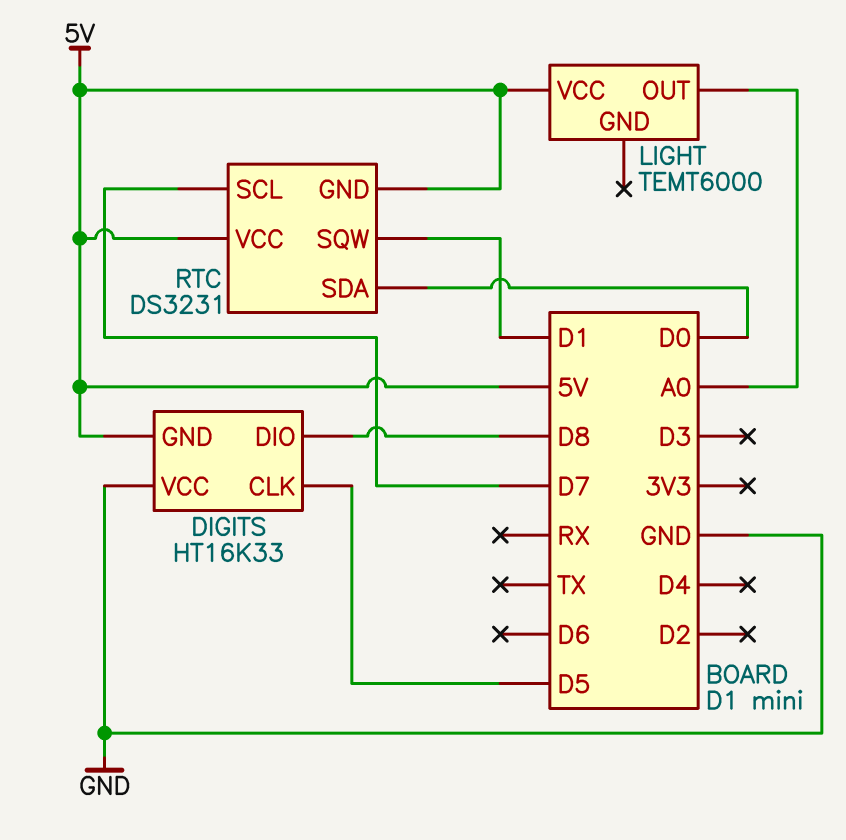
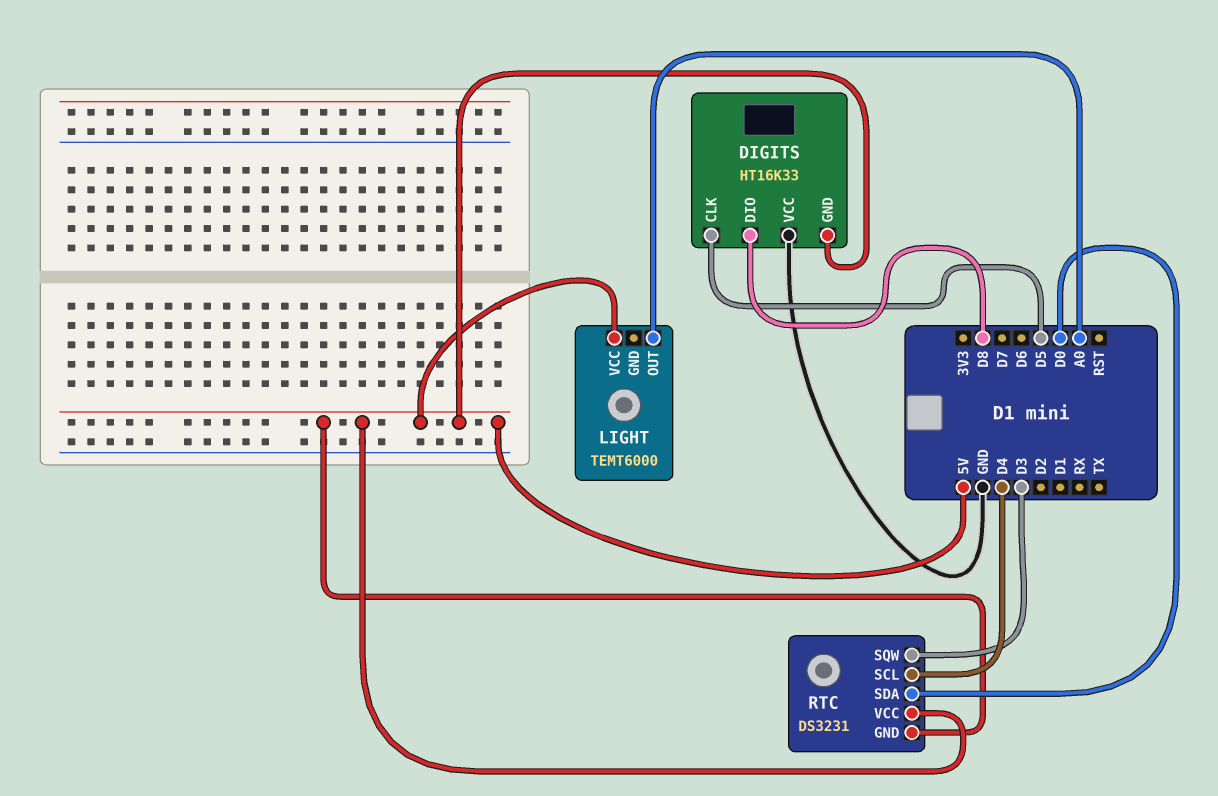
RTC pin SCL: D7 -> D4
RTC pin SQW: D1 -> D3

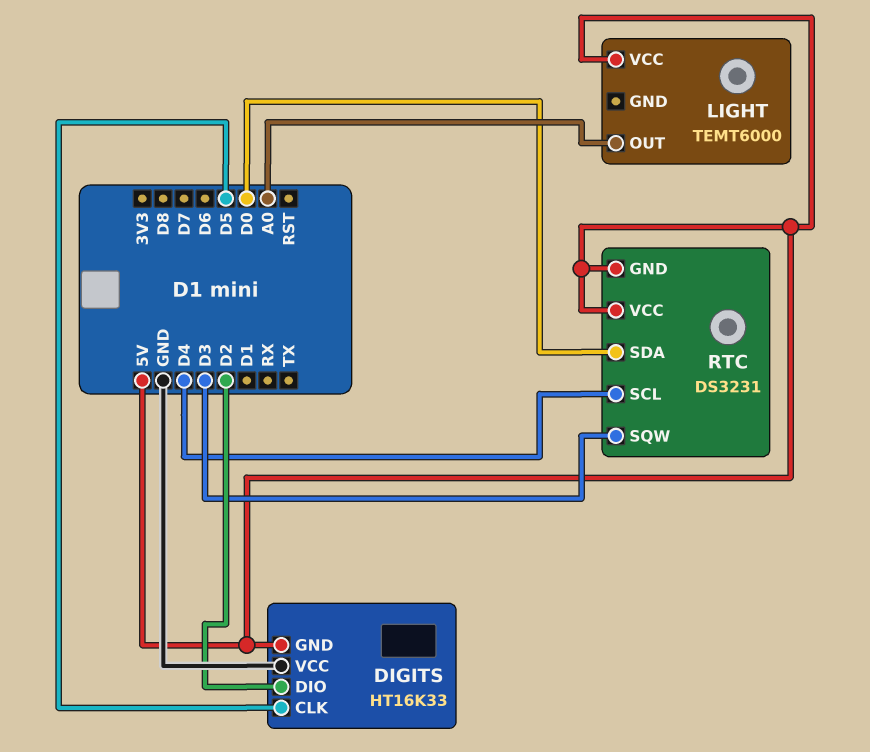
DIGITS pin DIO: D8 -> D2

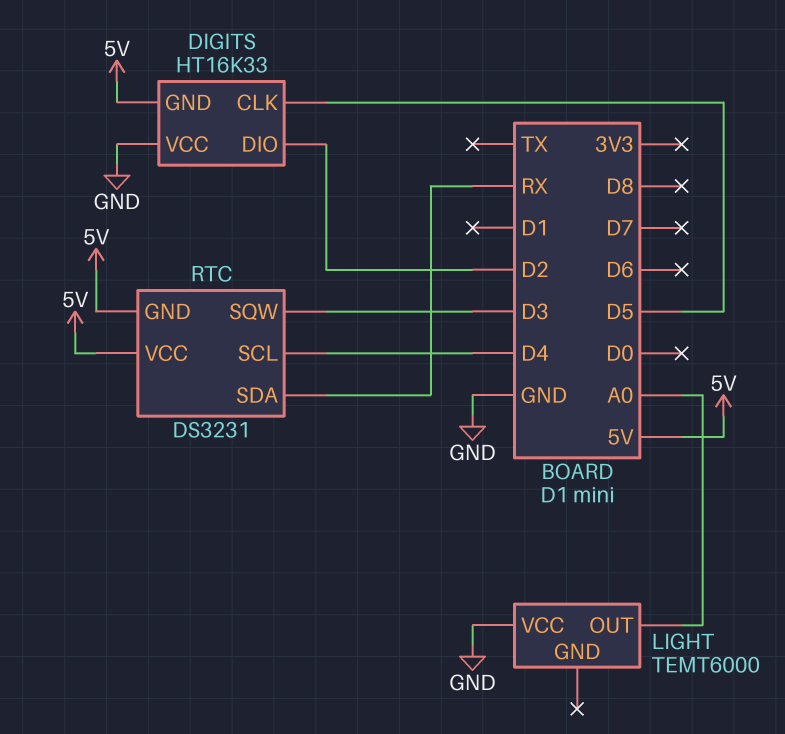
LIGHT pin VCC: 5V -> GND
RTC pin SDA: D0 -> RX

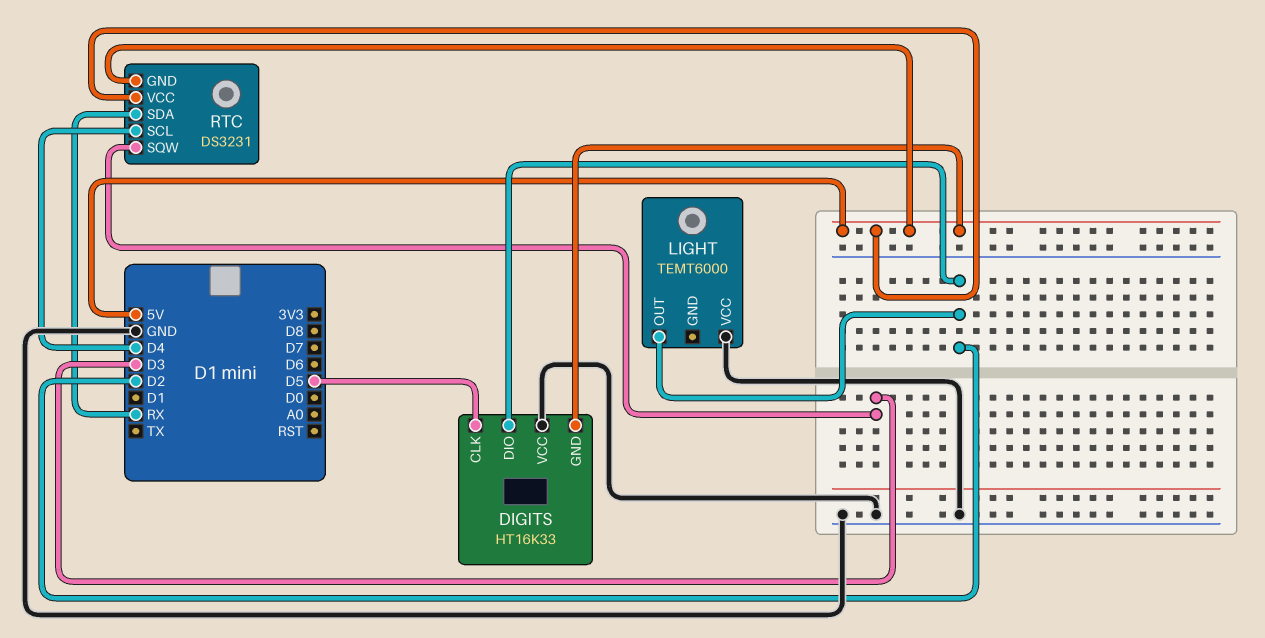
LIGHT pin OUT: A0 -> D2

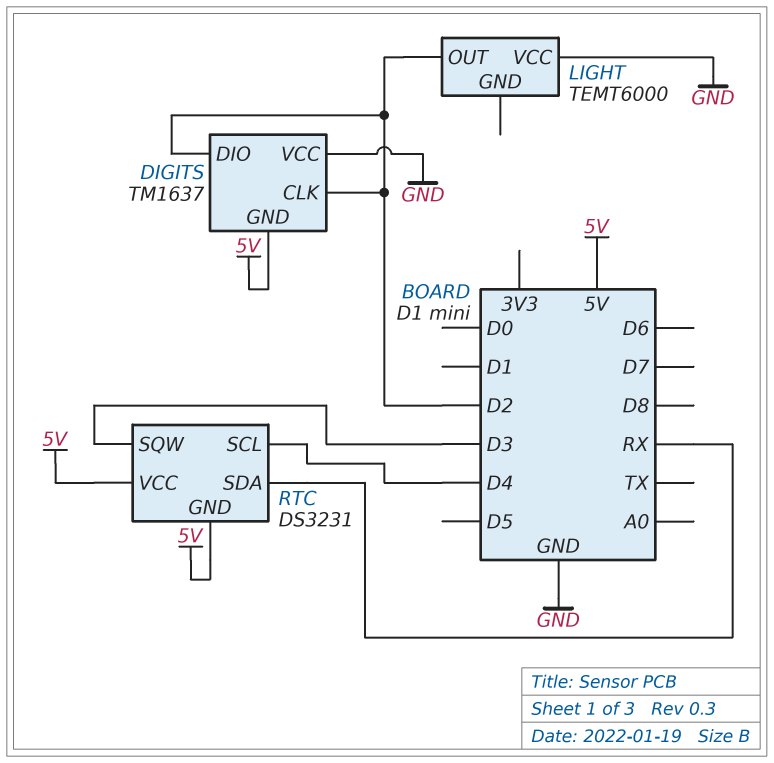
DIGITS: HT16K33 -> TM1637
DIGITS pin CLK: D5 -> D2

